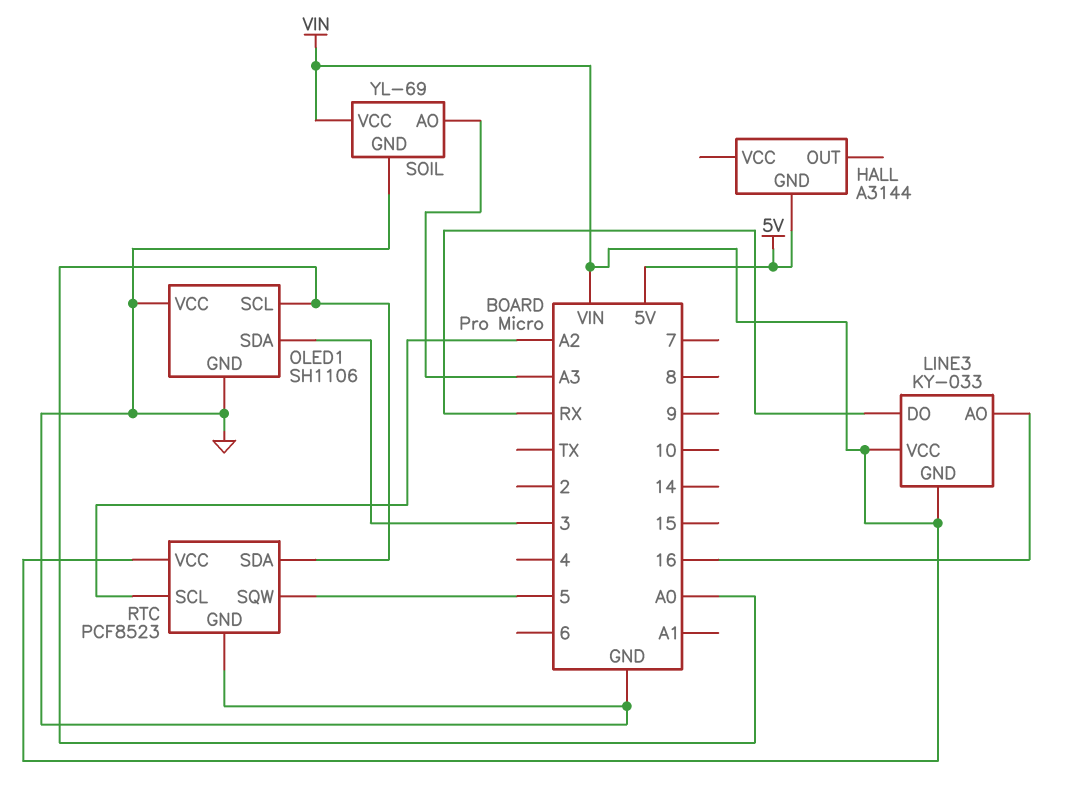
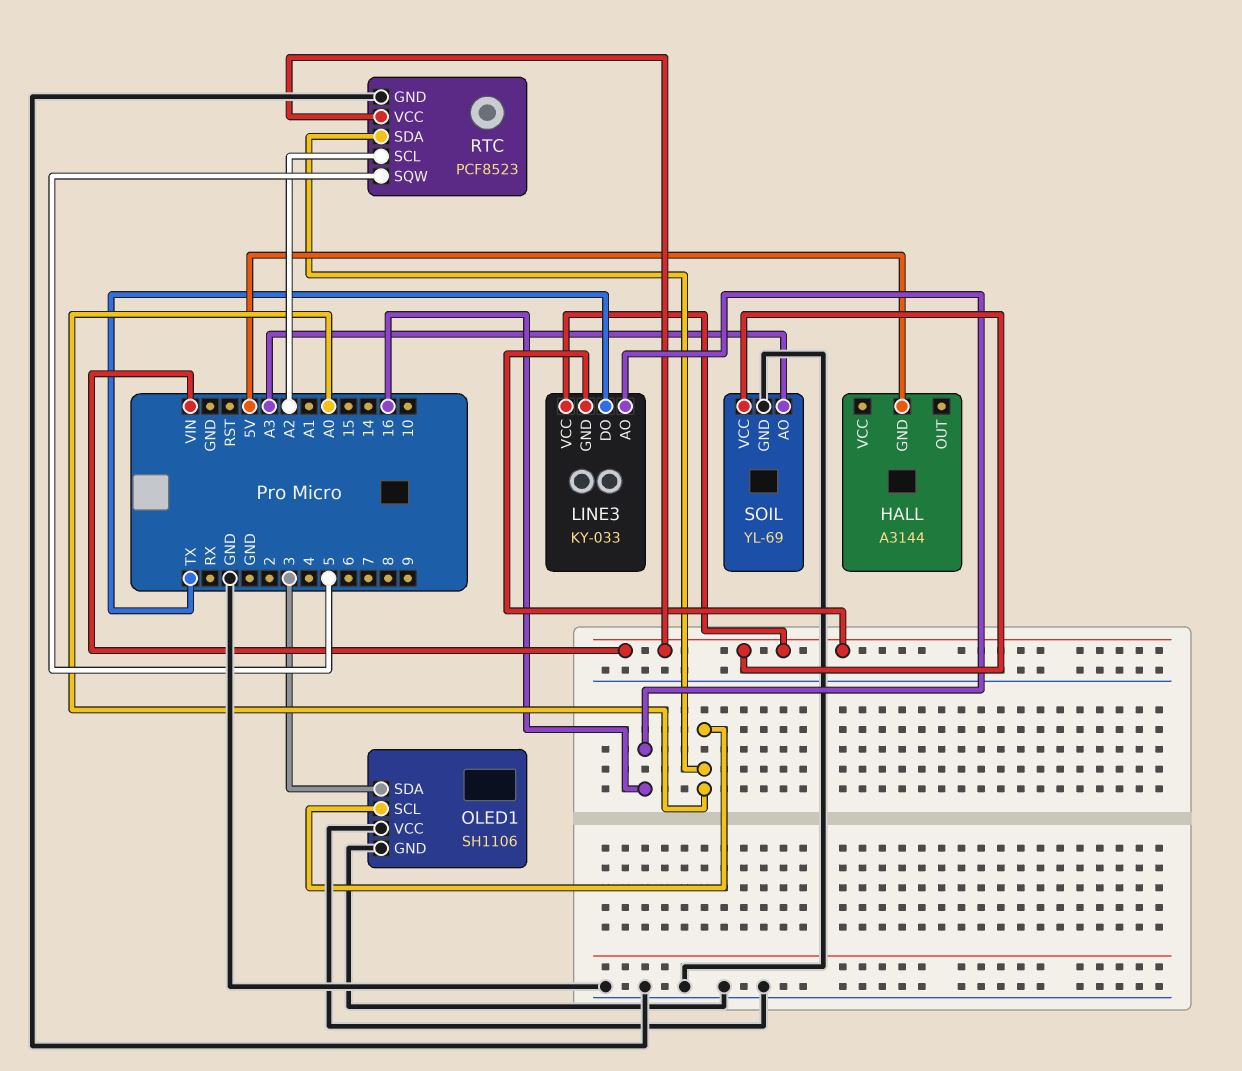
LINE3 pin DO: RX -> TX

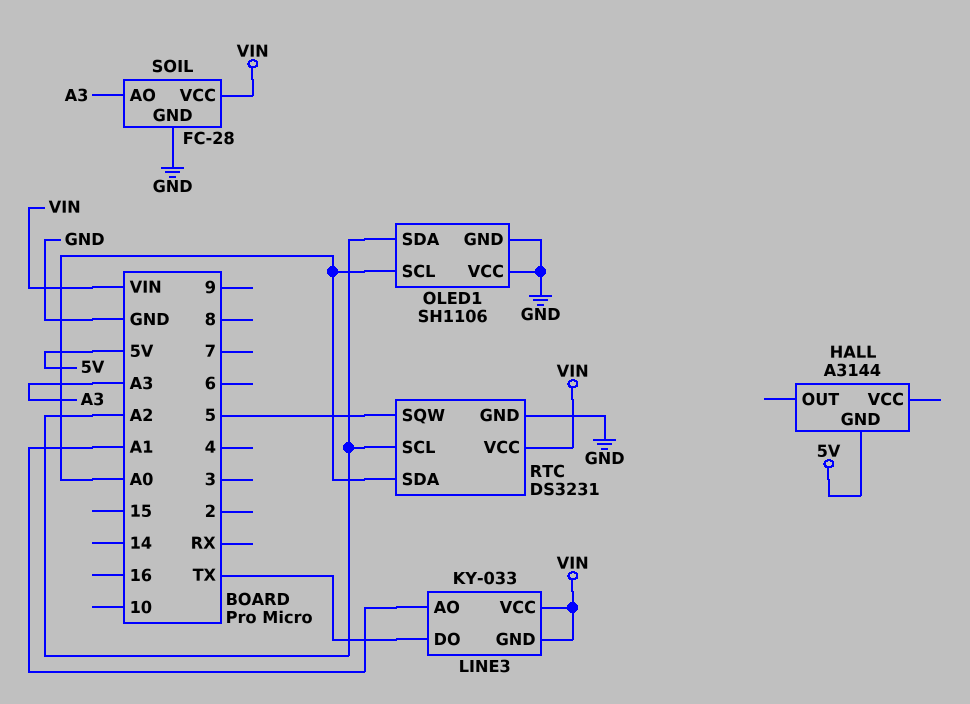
LINE3 pin AO: 16 -> A1
OLED1 pin SDA: 3 -> A2
RTC: PCF8523 -> DS3231
SOIL: YL-69 -> FC-28

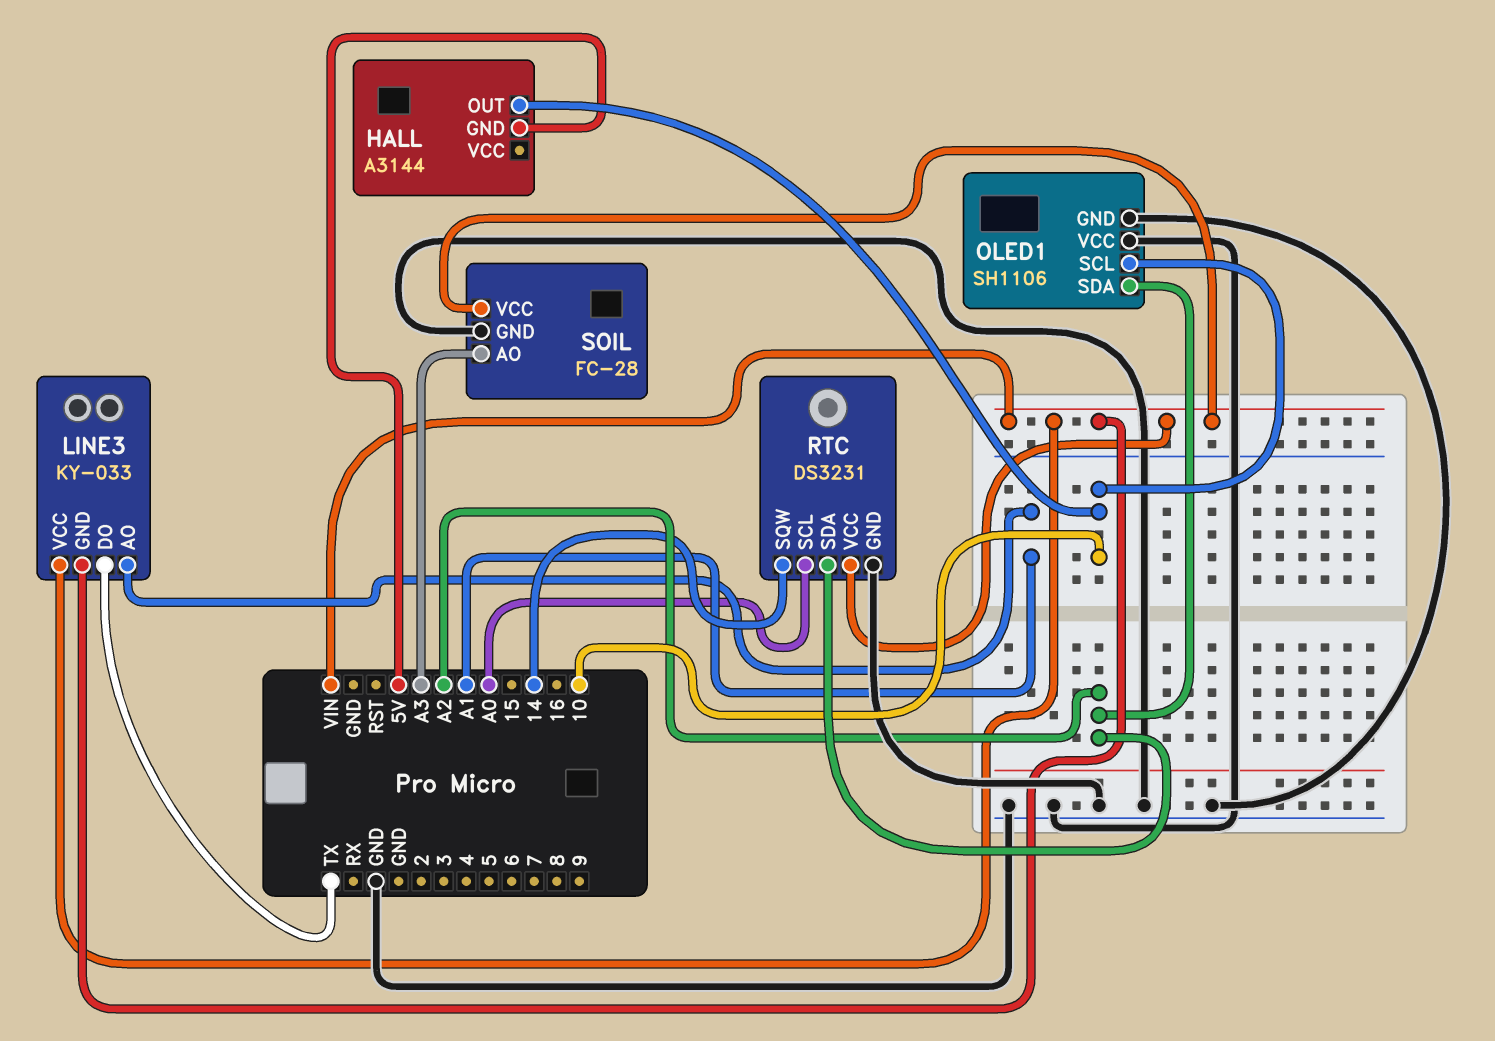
HALL pin OUT: none -> 10
OLED1 pin SCL: A0 -> 10
RTC pin SCL: A2 -> A0
RTC pin SDA: A0 -> A2
RTC pin SQW: 5 -> 14

